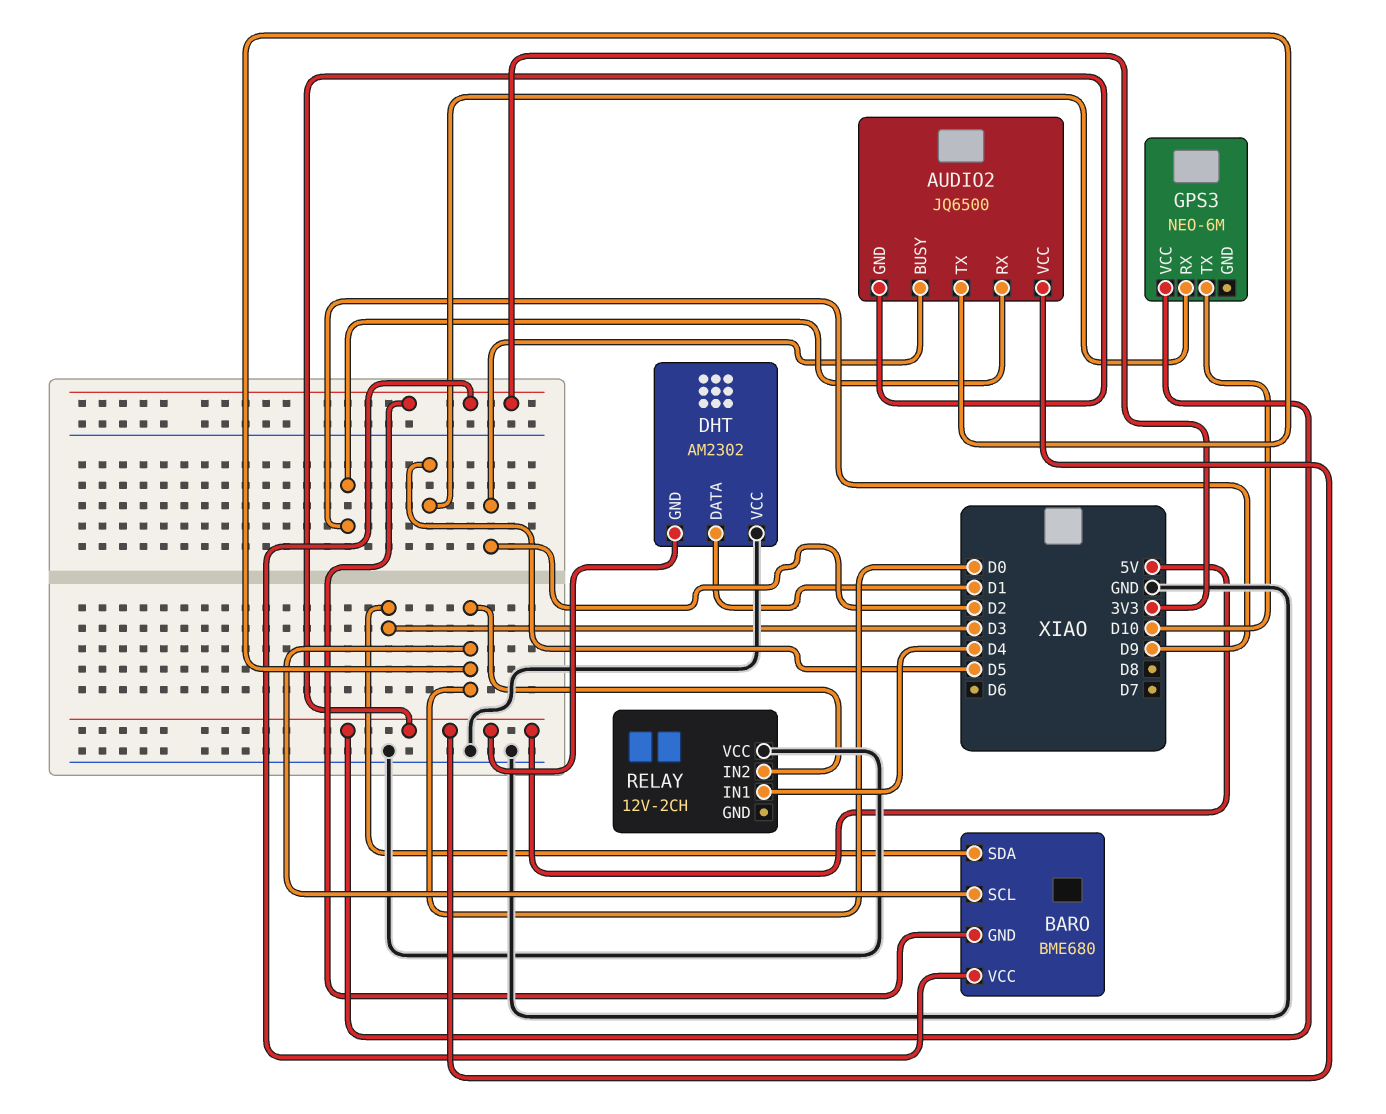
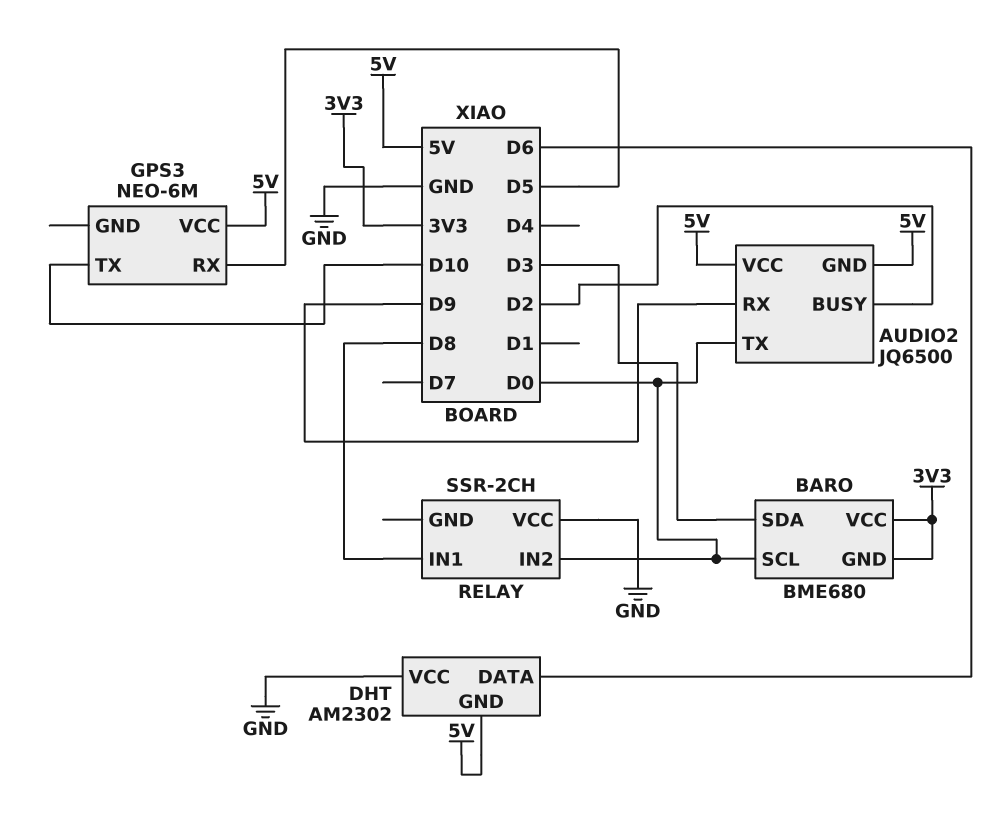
DHT pin DATA: D1 -> D6
RELAY: 12V-2CH -> SSR-2CH
RELAY pin IN1: D4 -> D8

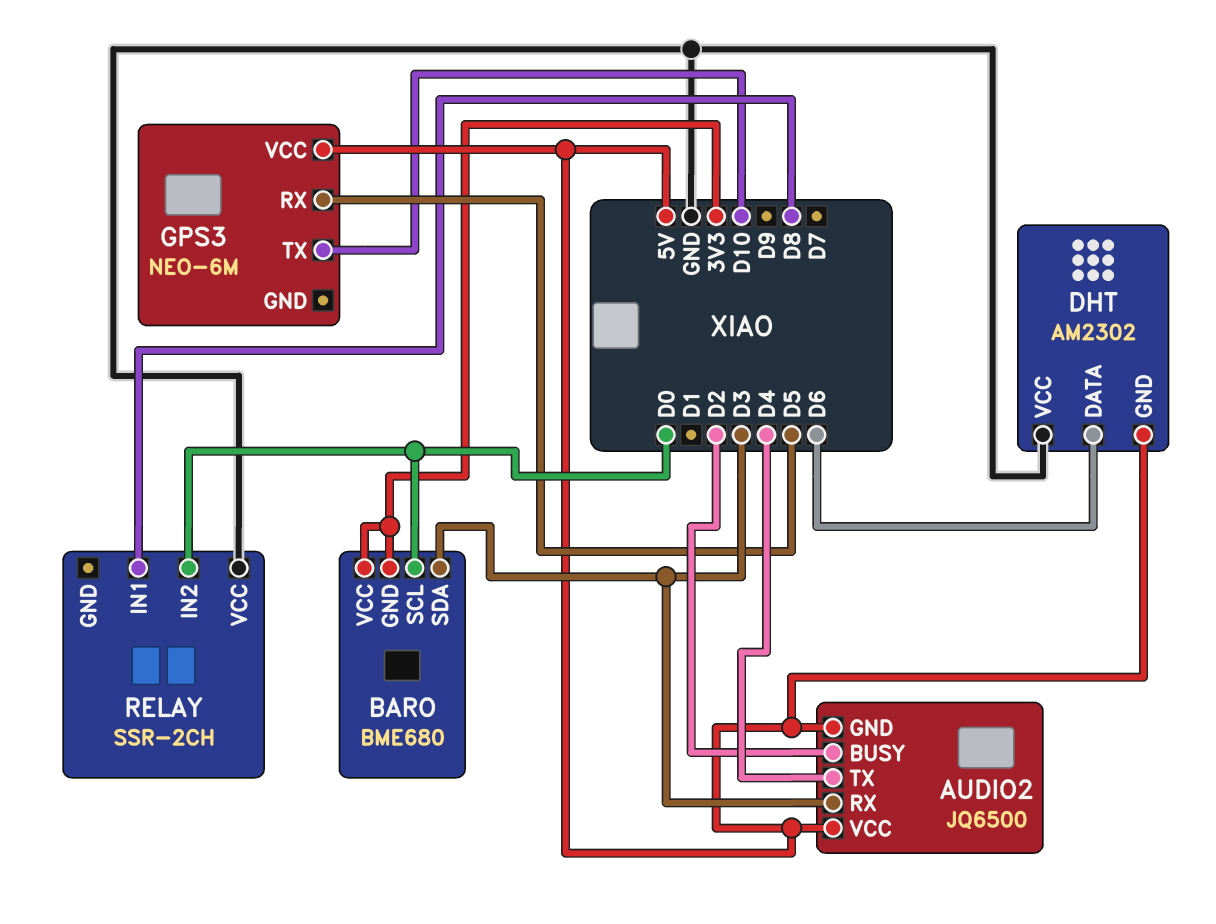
AUDIO2 pin RX: D9 -> D3
AUDIO2 pin TX: D0 -> D4

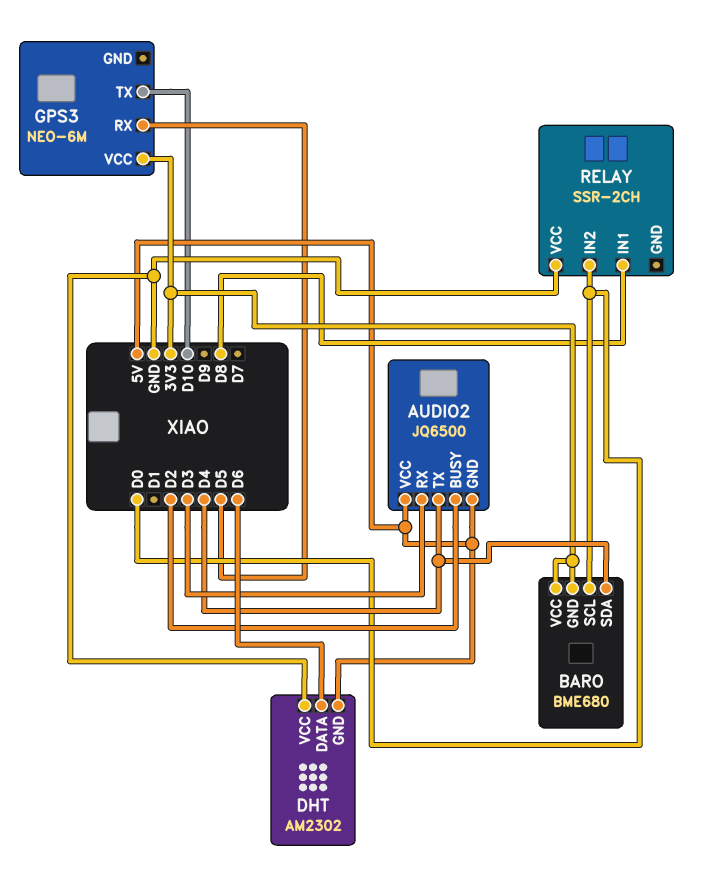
BARO pin SDA: D3 -> D4
GPS3 pin VCC: 5V -> 3V3

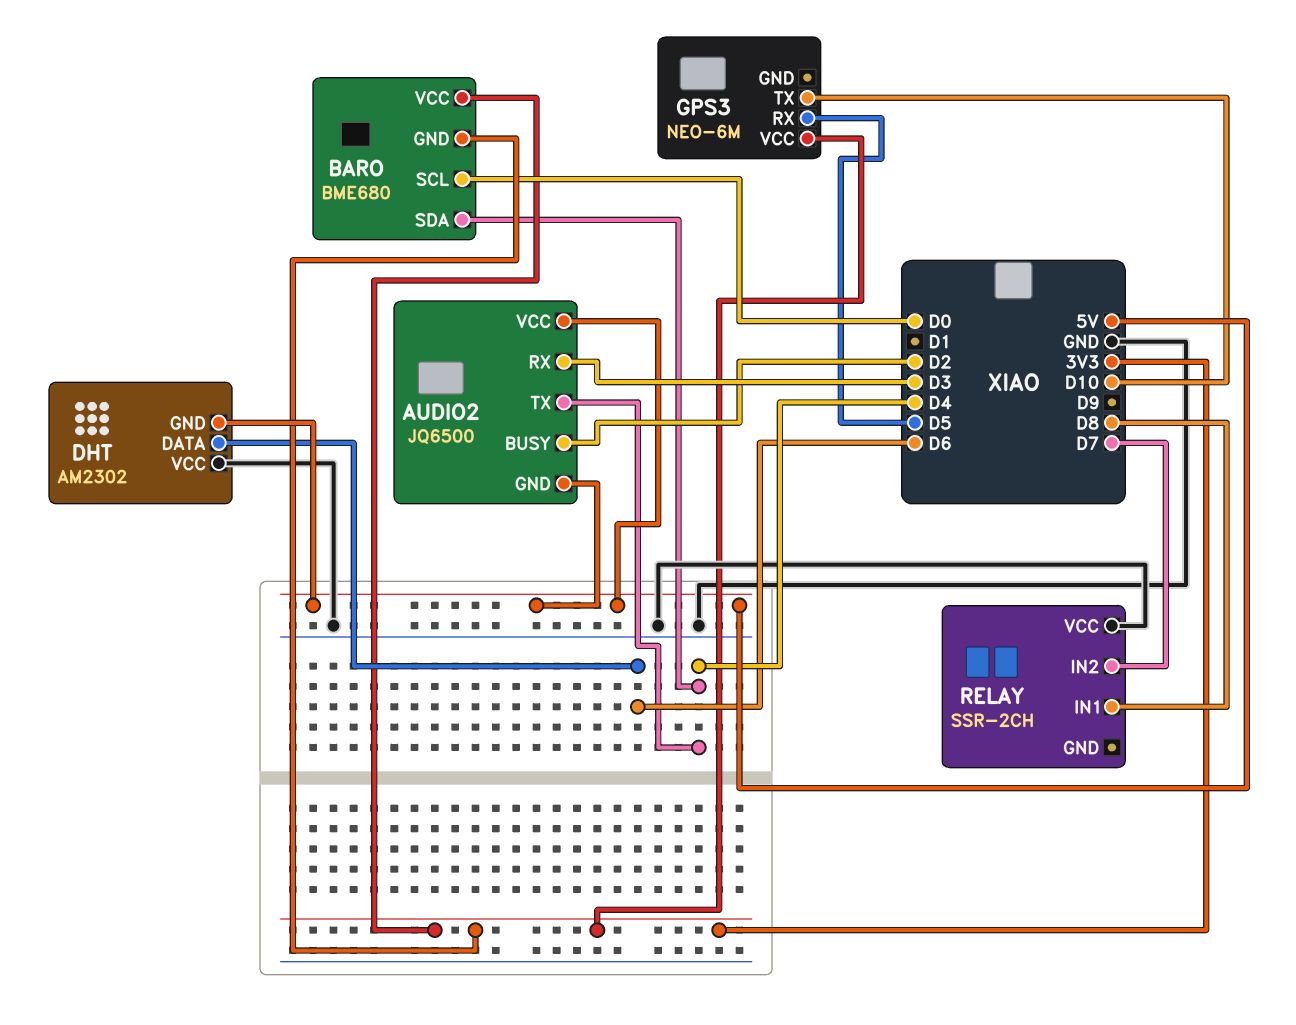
RELAY pin IN2: D0 -> D7

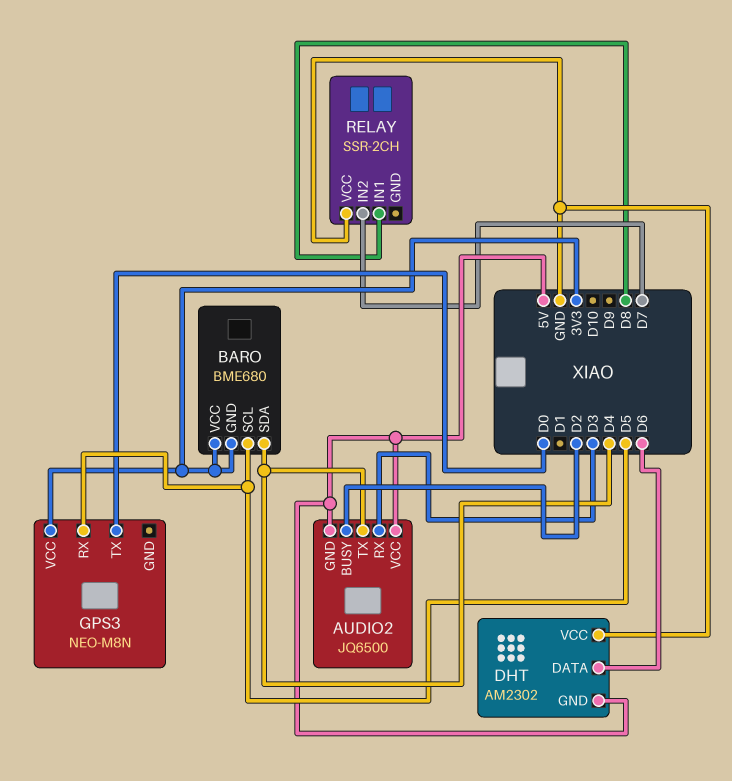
BARO pin SCL: D0 -> D5
GPS3: NEO-6M -> NEO-M8N
GPS3 pin TX: D10 -> D0

